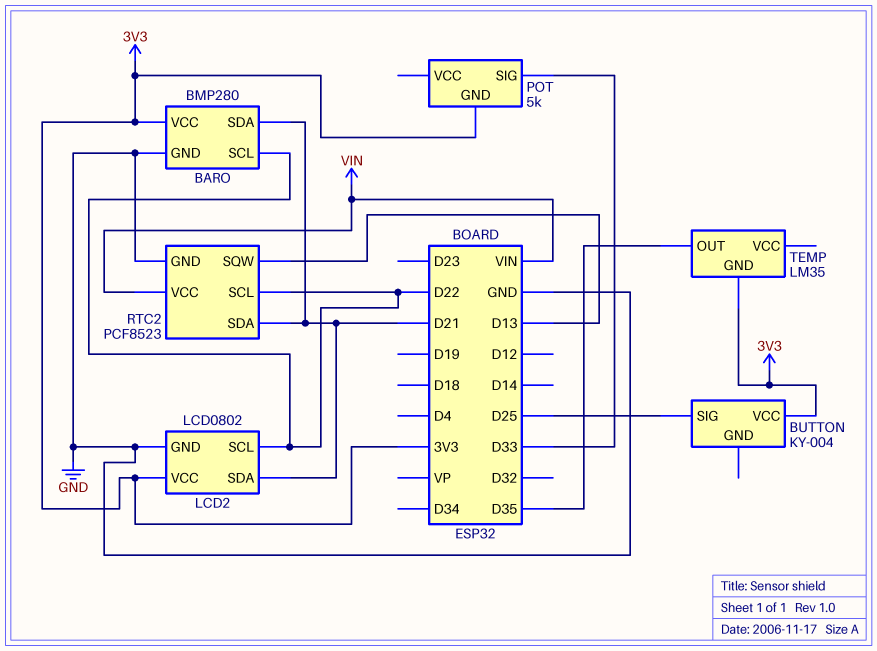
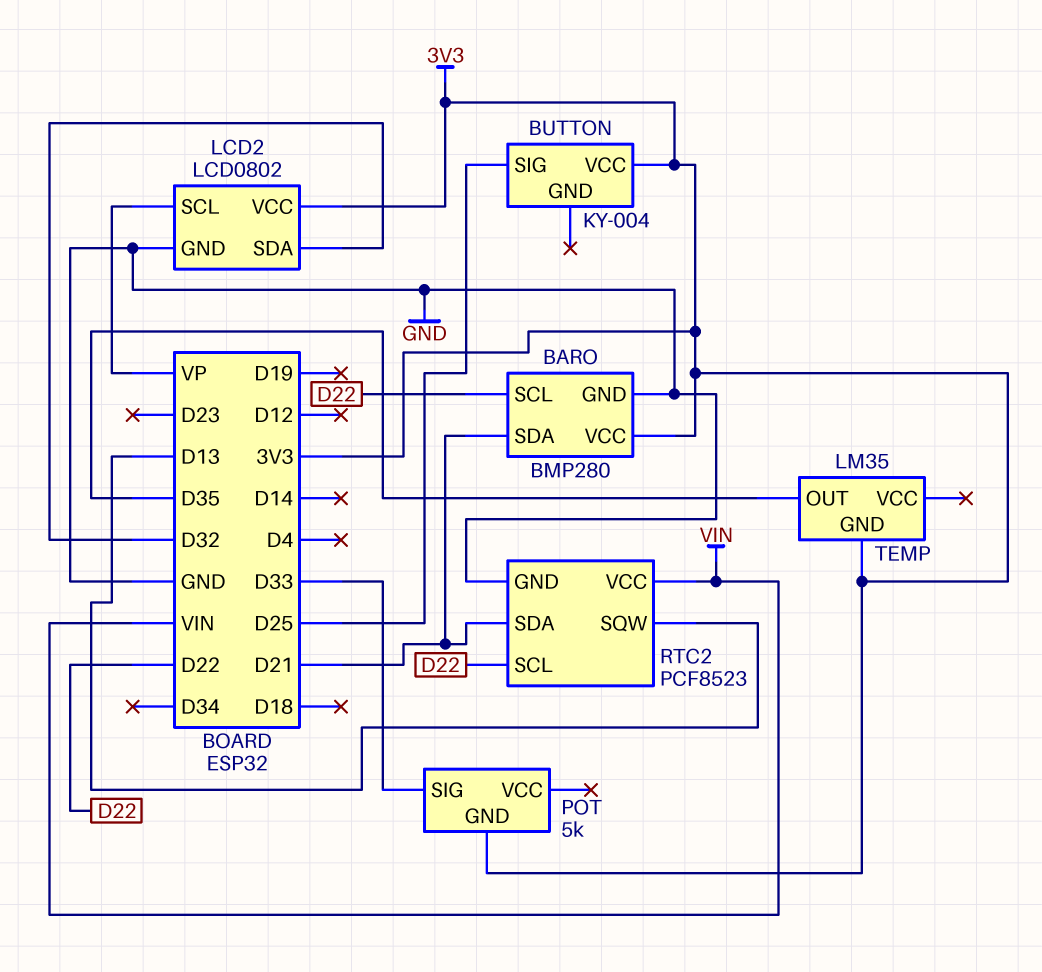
LCD2 pin SCL: D22 -> VP
LCD2 pin SDA: D21 -> D32

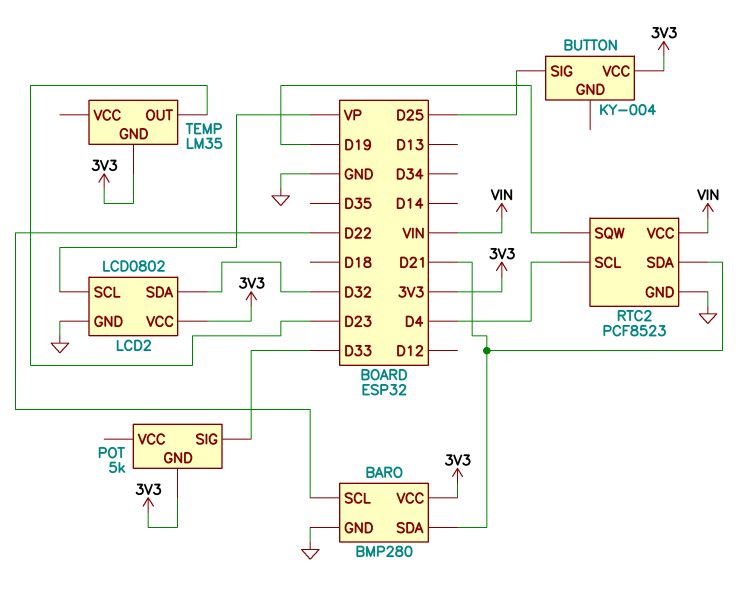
RTC2 pin SCL: D22 -> D4
RTC2 pin SQW: D13 -> D19
TEMP pin OUT: D35 -> D23

